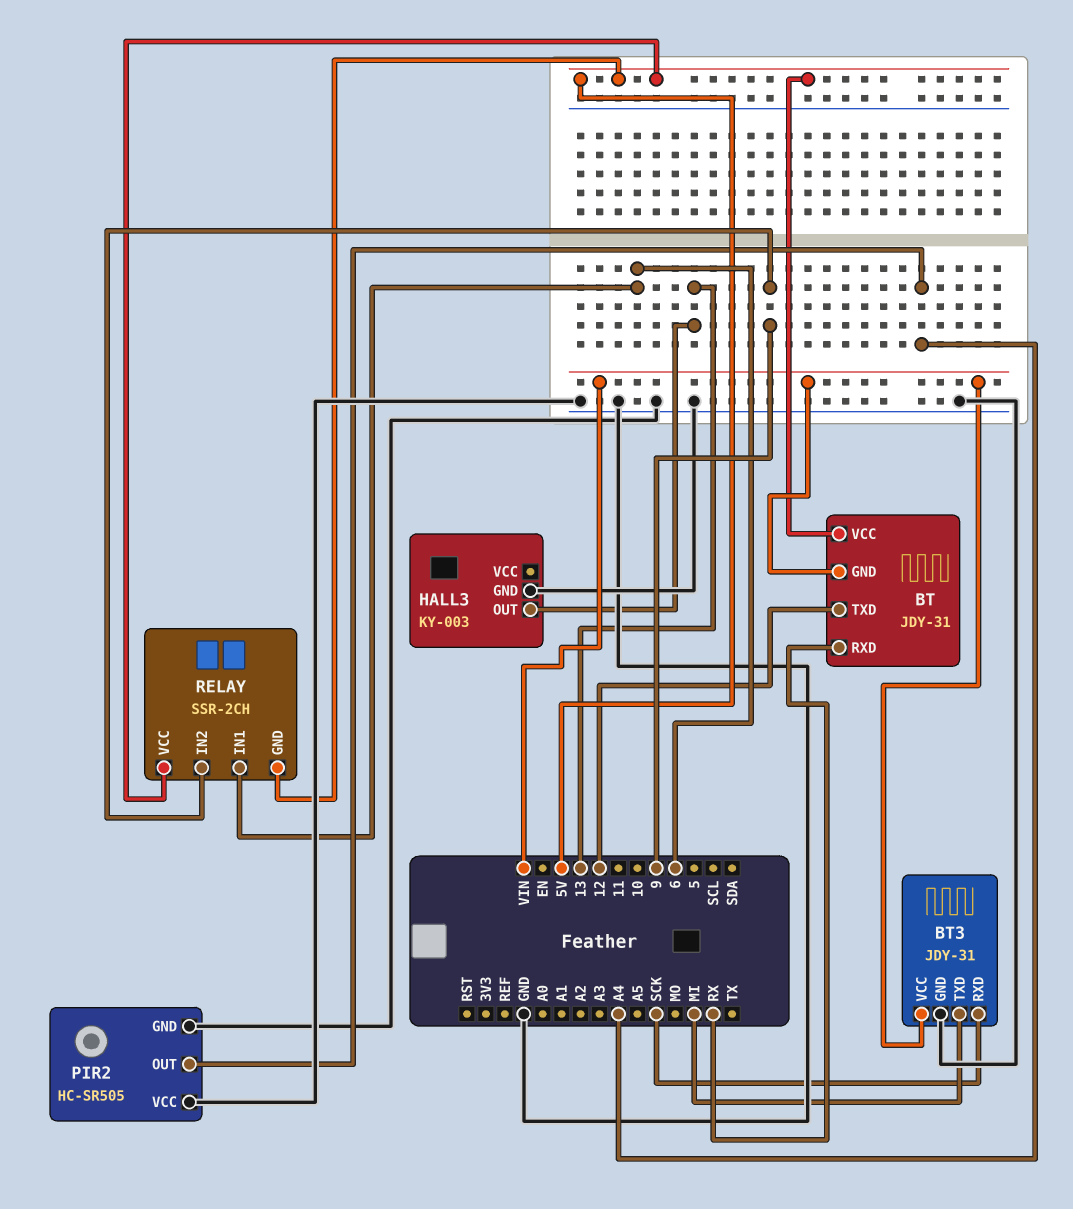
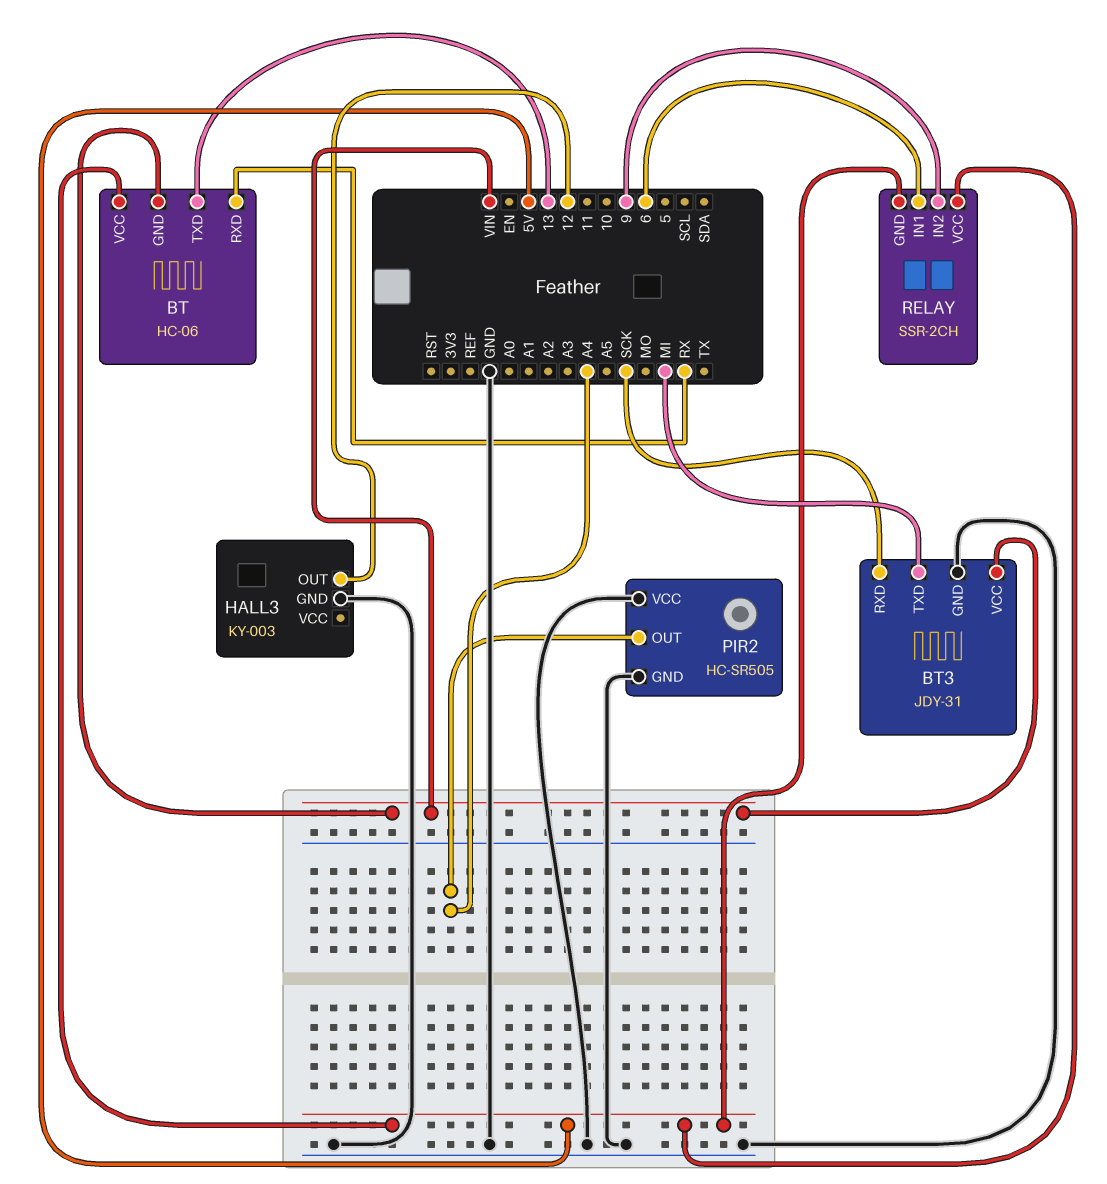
BT: JDY-31 -> HC-06
BT pin TXD: 12 -> 13
HALL3 pin OUT: 13 -> 12

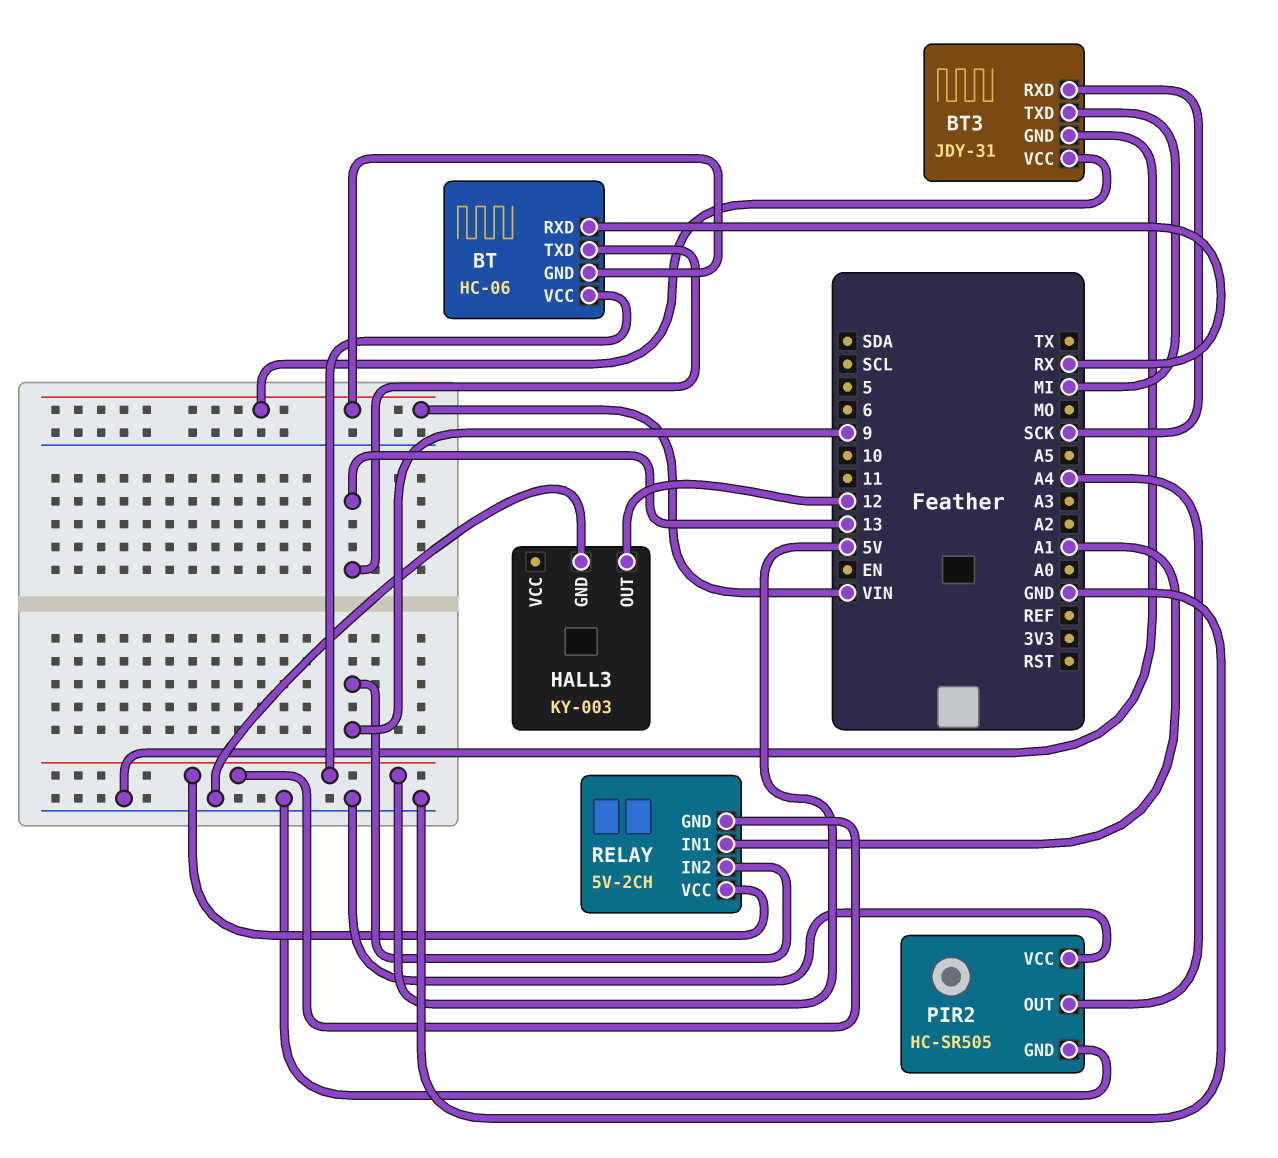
RELAY: SSR-2CH -> 5V-2CH
RELAY pin IN1: 6 -> A1

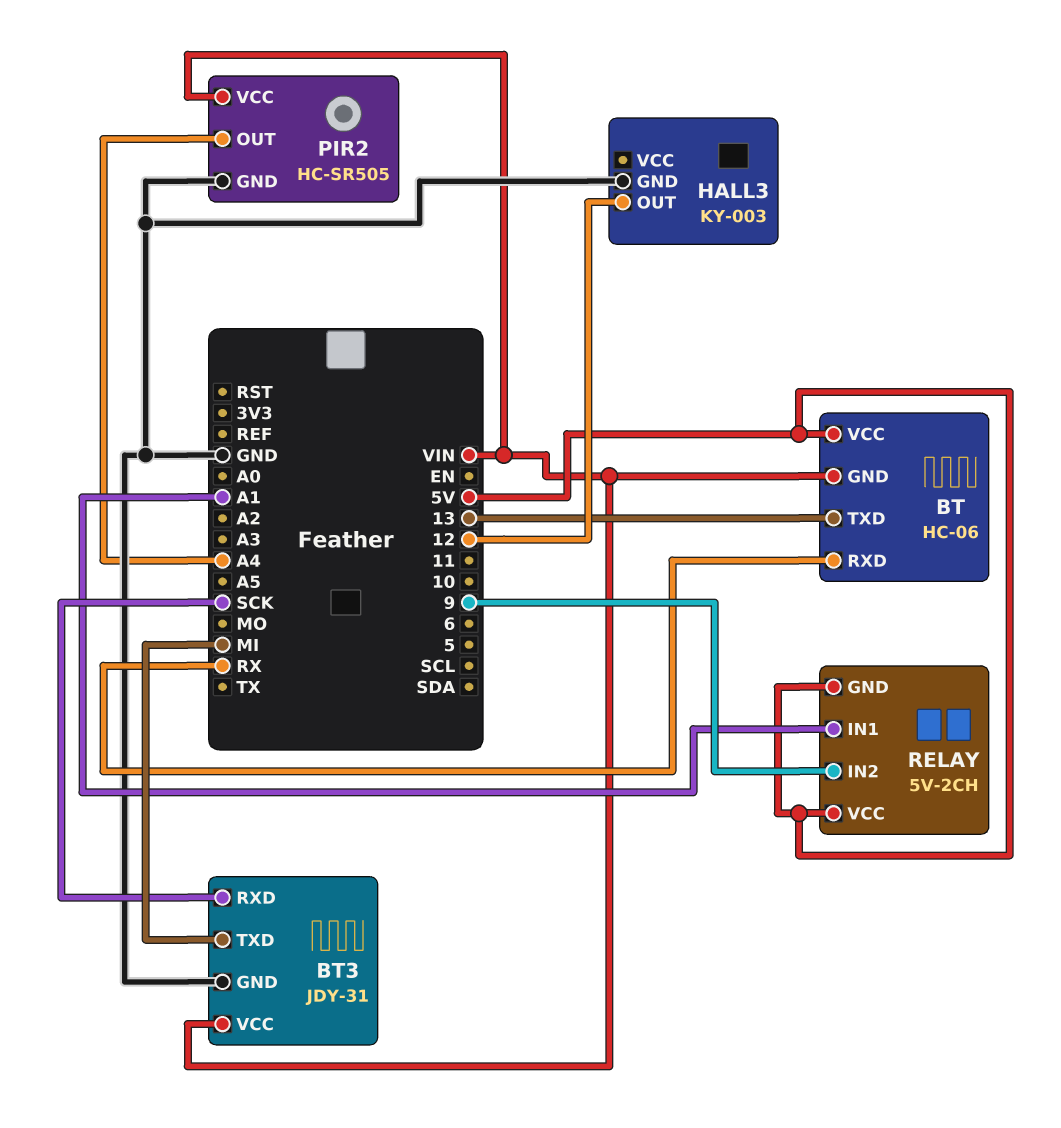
PIR2 pin VCC: GND -> VIN

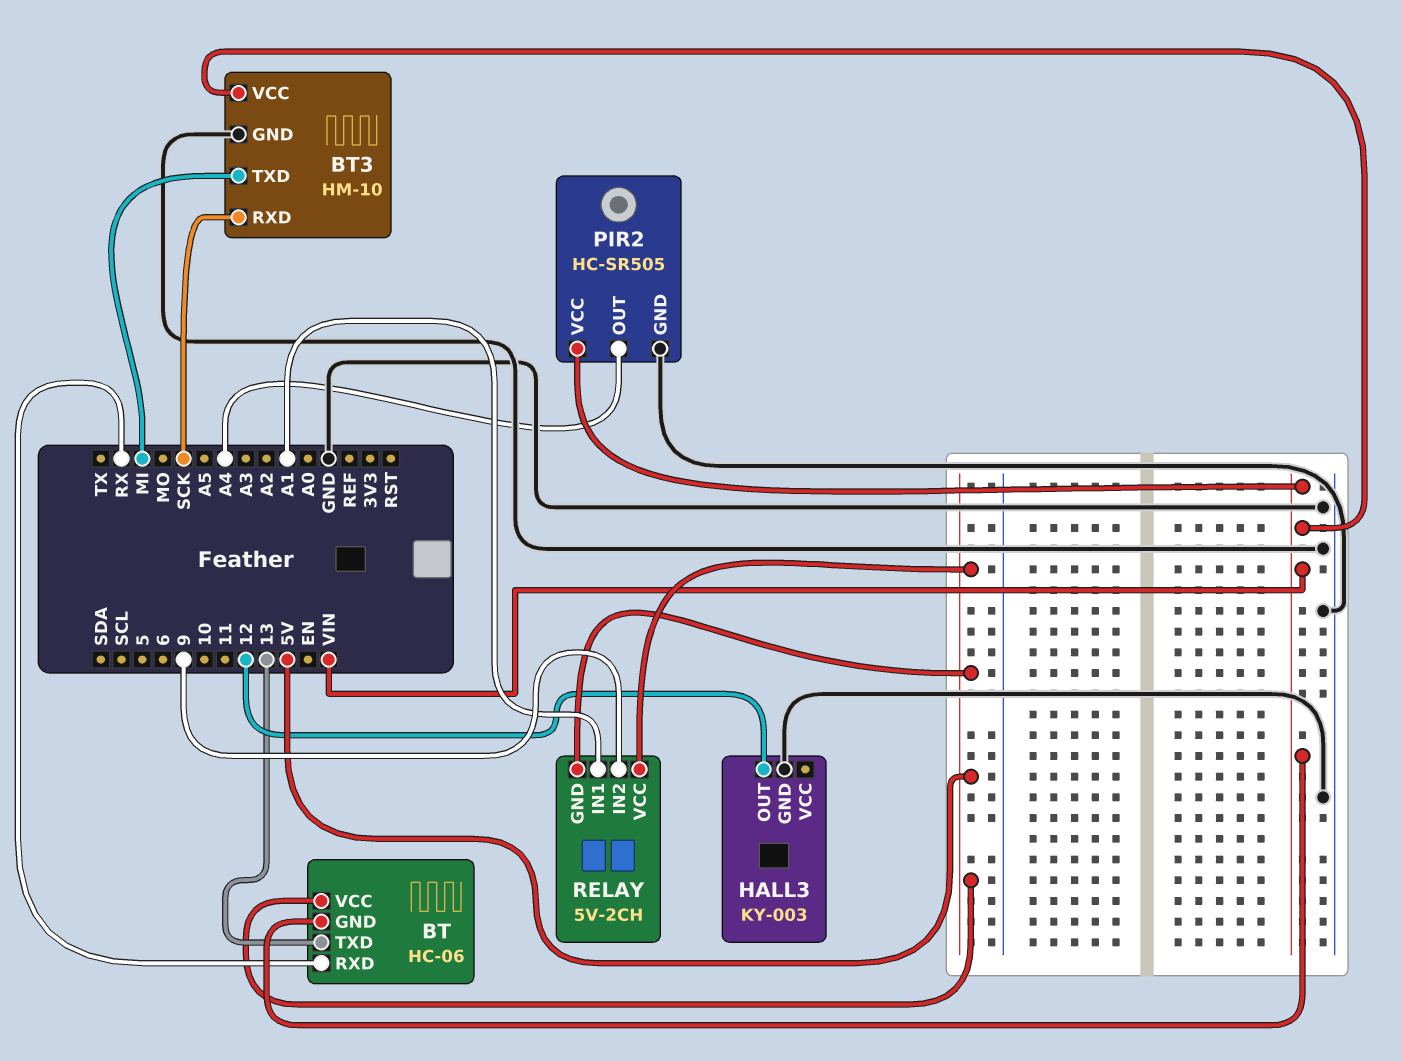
BT3: JDY-31 -> HM-10

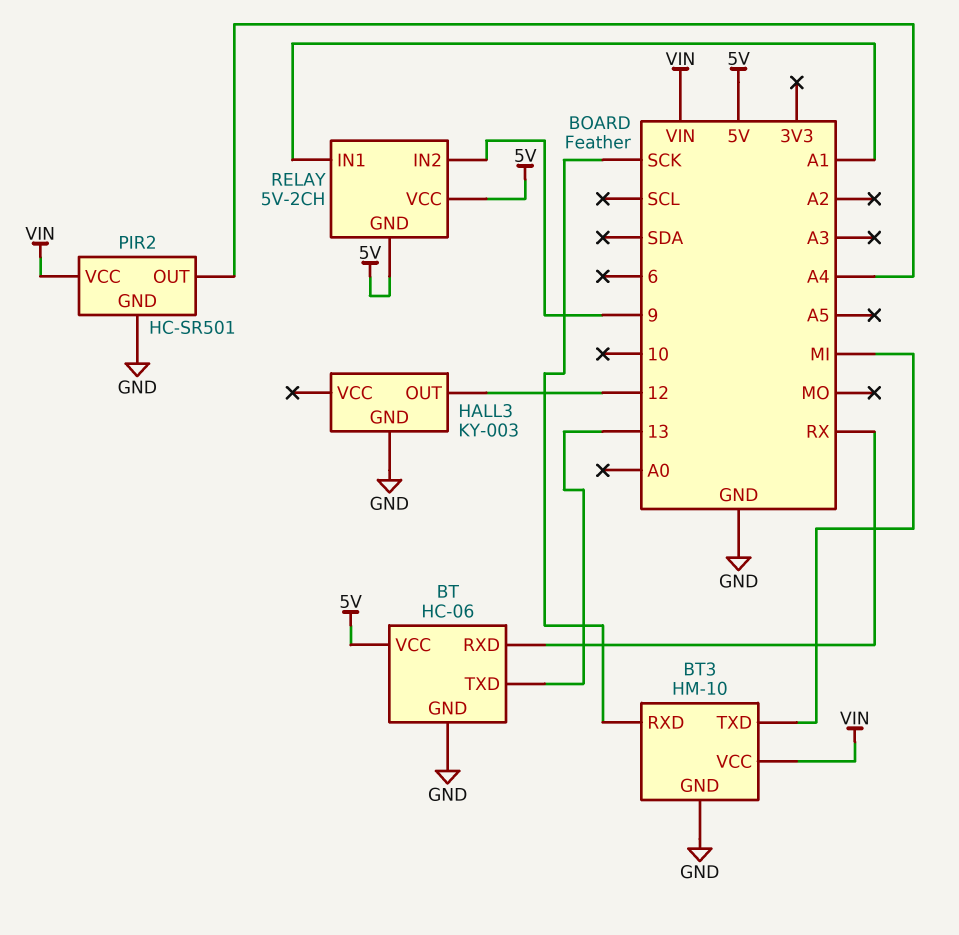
BT pin GND: VIN -> GND
PIR2: HC-SR505 -> HC-SR501

